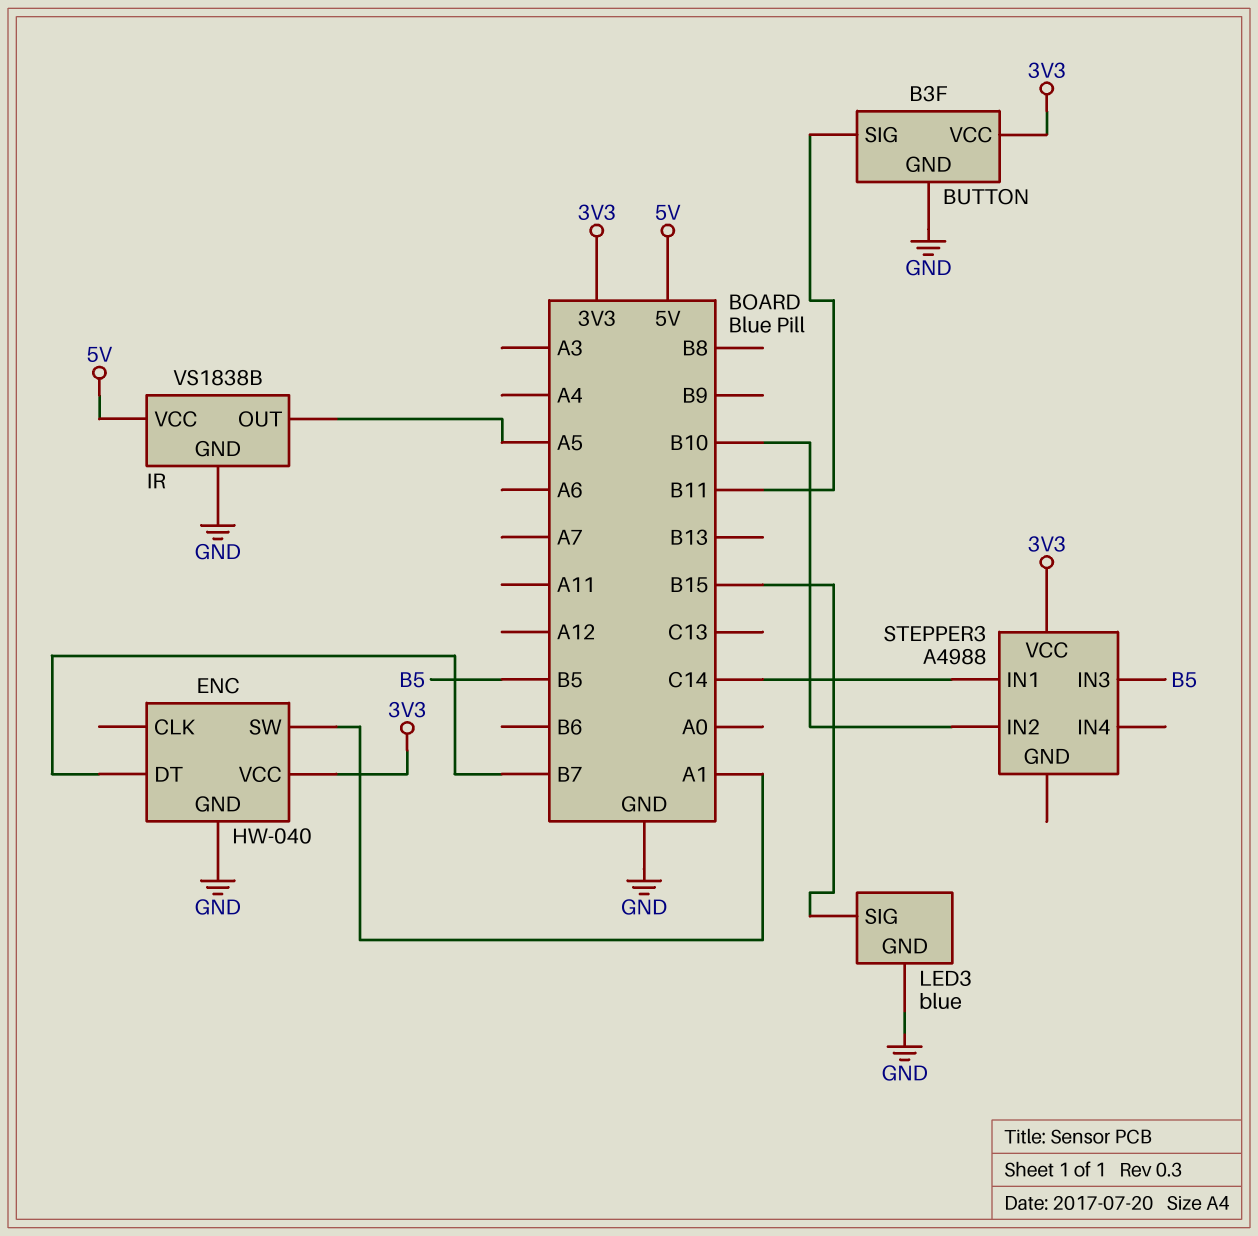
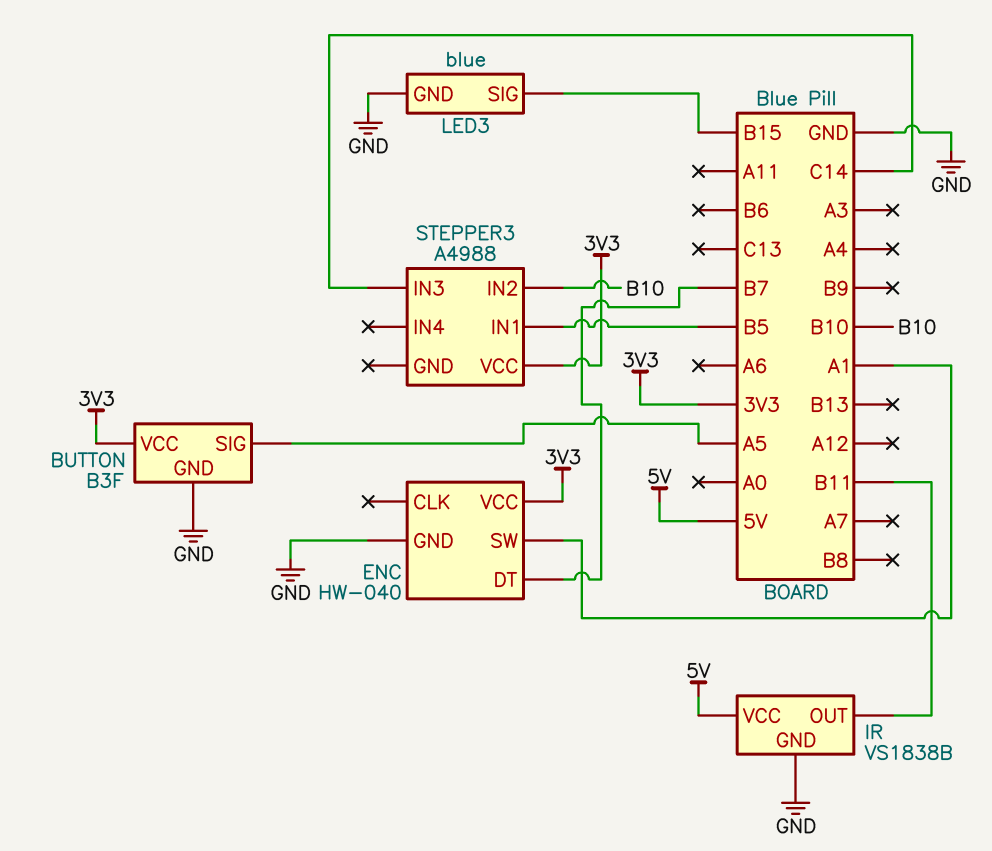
BUTTON pin SIG: B11 -> A5
IR pin OUT: A5 -> B11
STEPPER3 pin IN1: C14 -> B5
STEPPER3 pin IN3: B5 -> C14

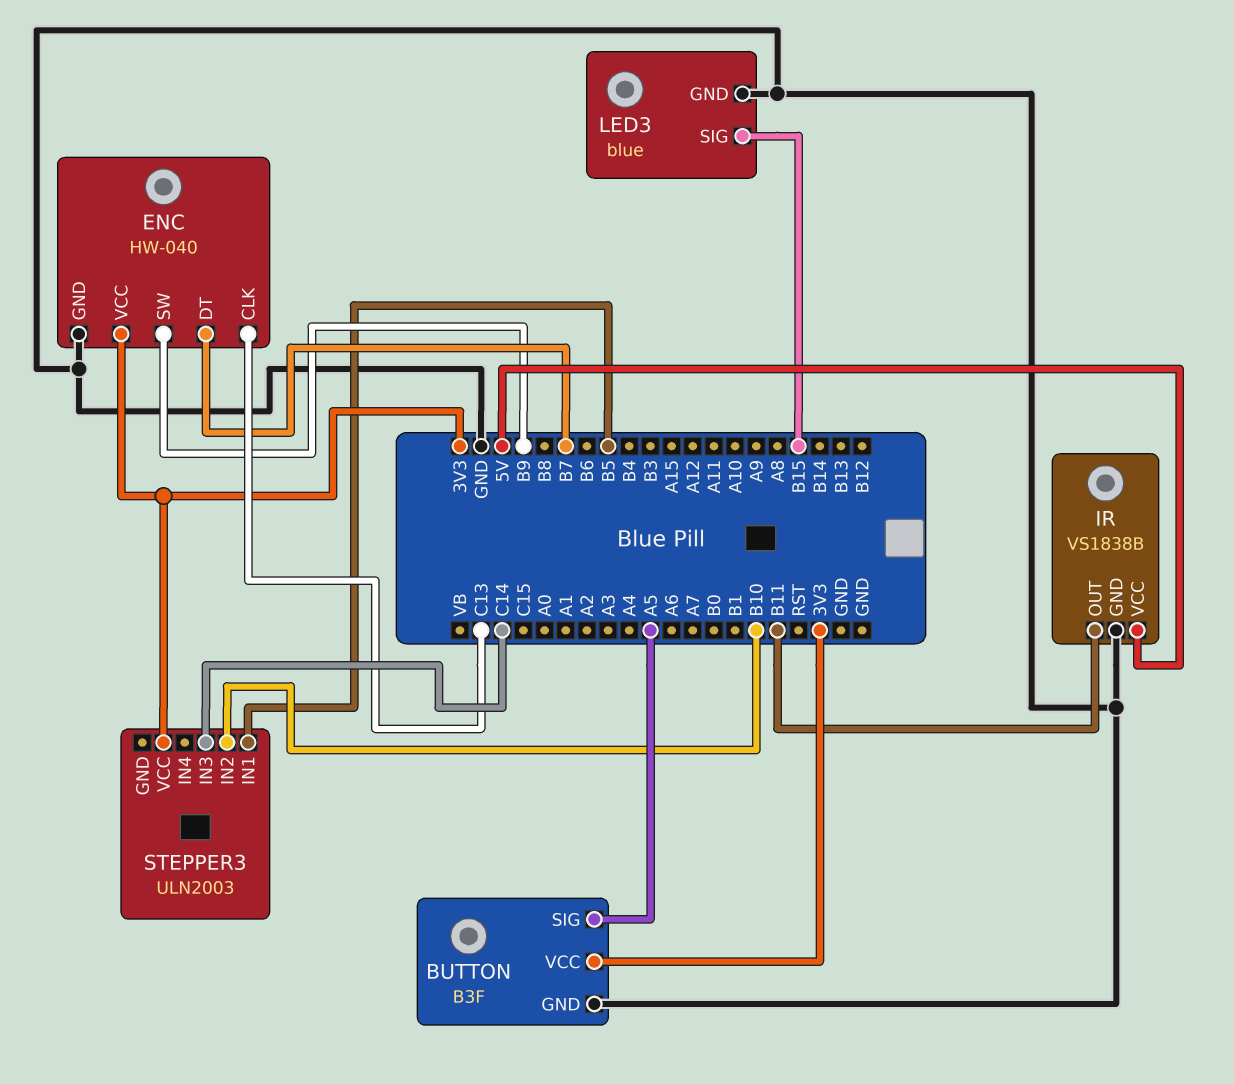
ENC pin CLK: none -> C13
ENC pin SW: A1 -> B9
STEPPER3: A4988 -> ULN2003

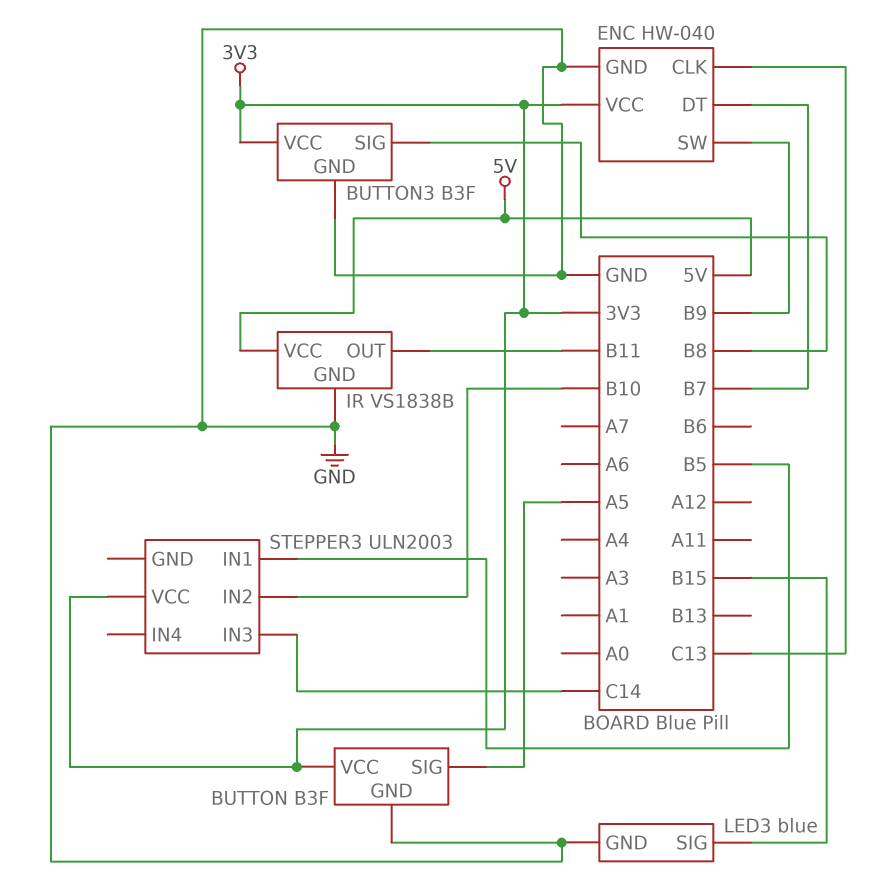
BUTTON3: none -> B3F
BUTTON3 pin GND: none -> GND
BUTTON3 pin SIG: none -> B8
BUTTON3 pin VCC: none -> 3V3

